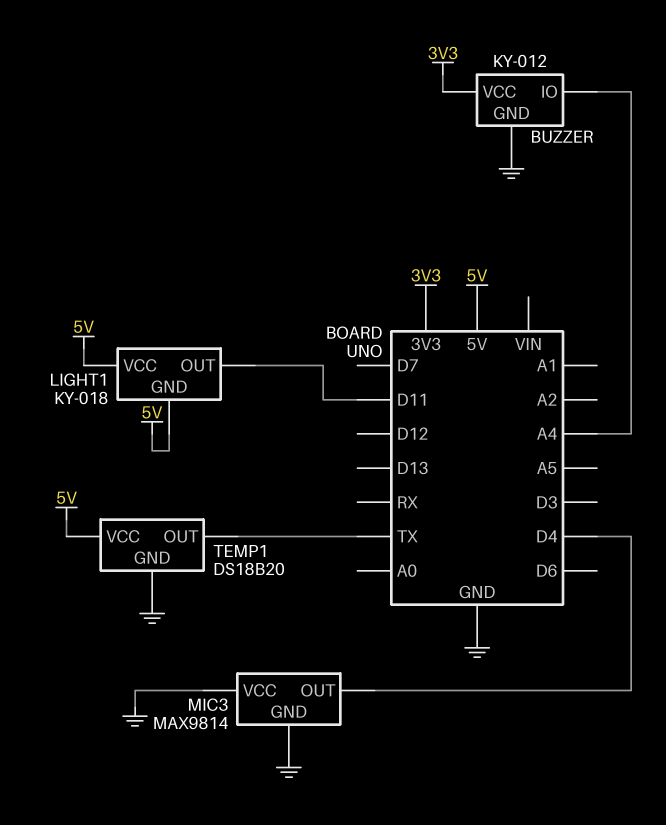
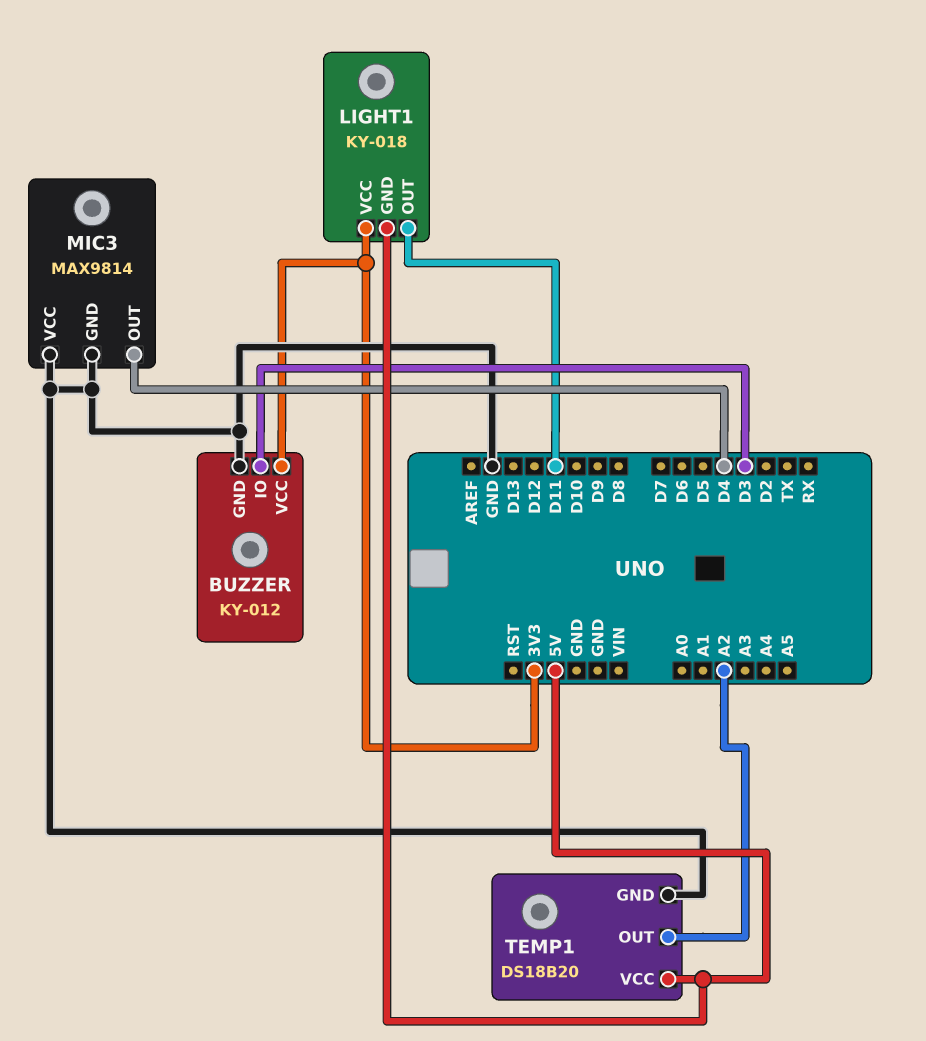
BUZZER pin IO: A4 -> D3
LIGHT1 pin VCC: 5V -> 3V3
TEMP1 pin OUT: TX -> A2

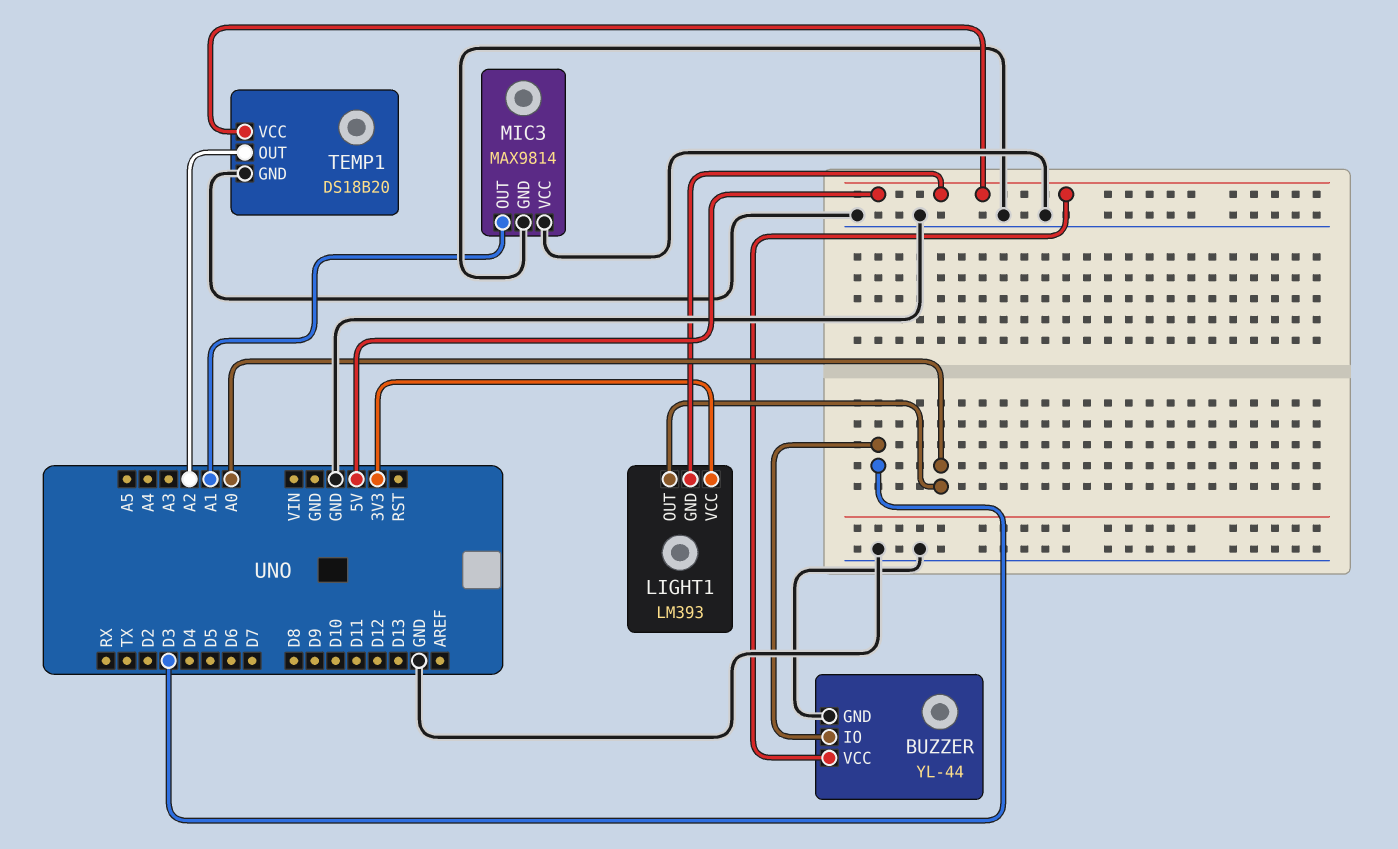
BUZZER: KY-012 -> YL-44
BUZZER pin VCC: 3V3 -> 5V
LIGHT1: KY-018 -> LM393
LIGHT1 pin OUT: D11 -> A0
MIC3 pin OUT: D4 -> A1

